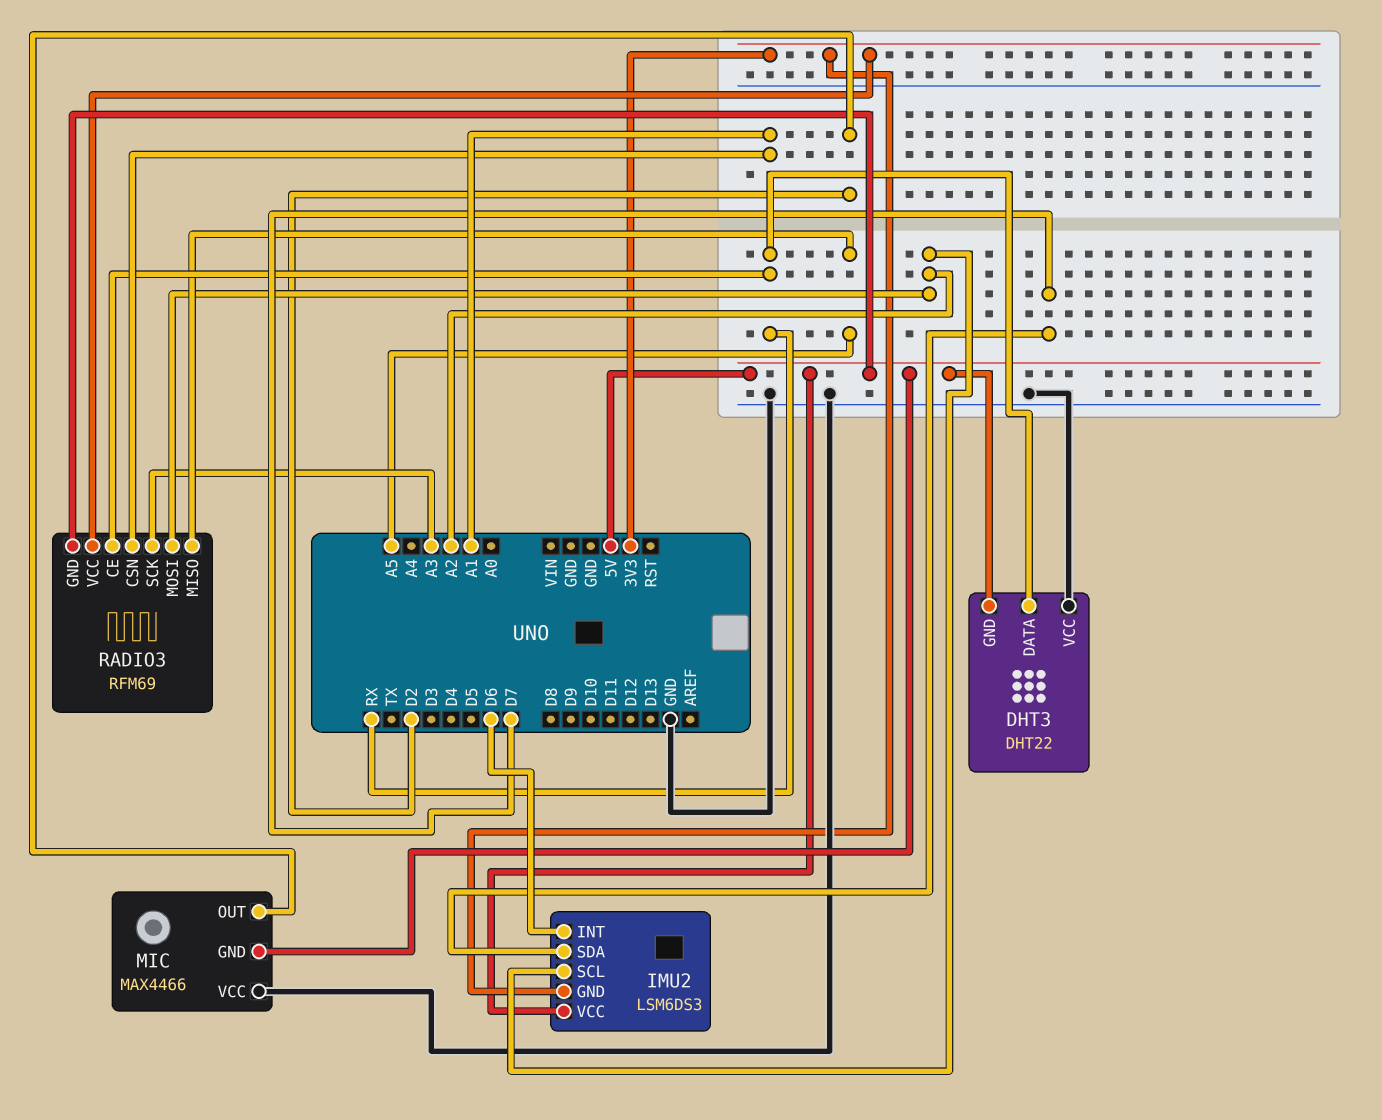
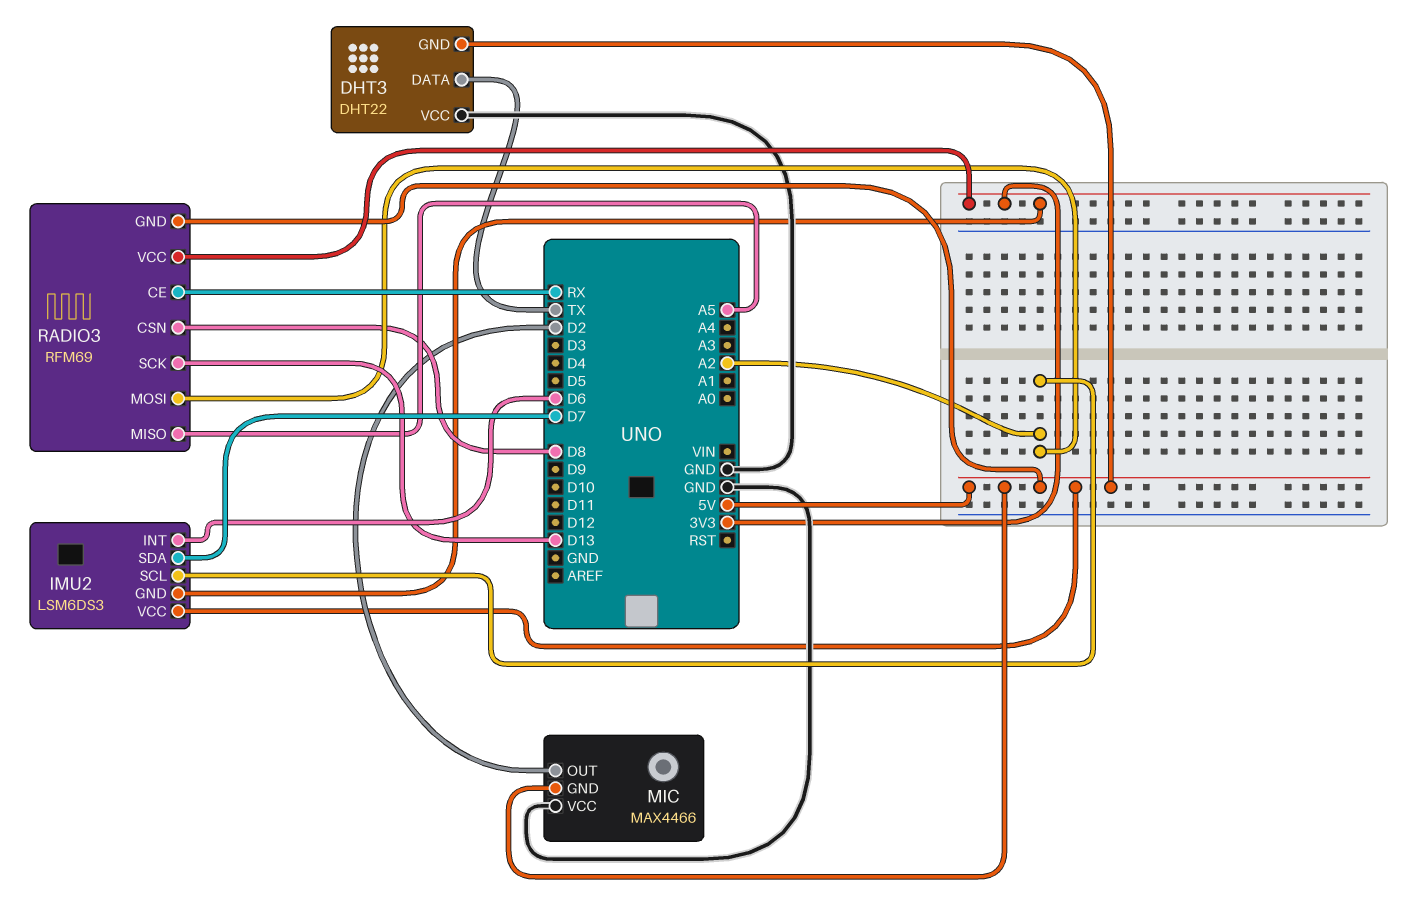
DHT3 pin DATA: RX -> TX
RADIO3 pin CSN: A1 -> D8
RADIO3 pin SCK: A3 -> D13

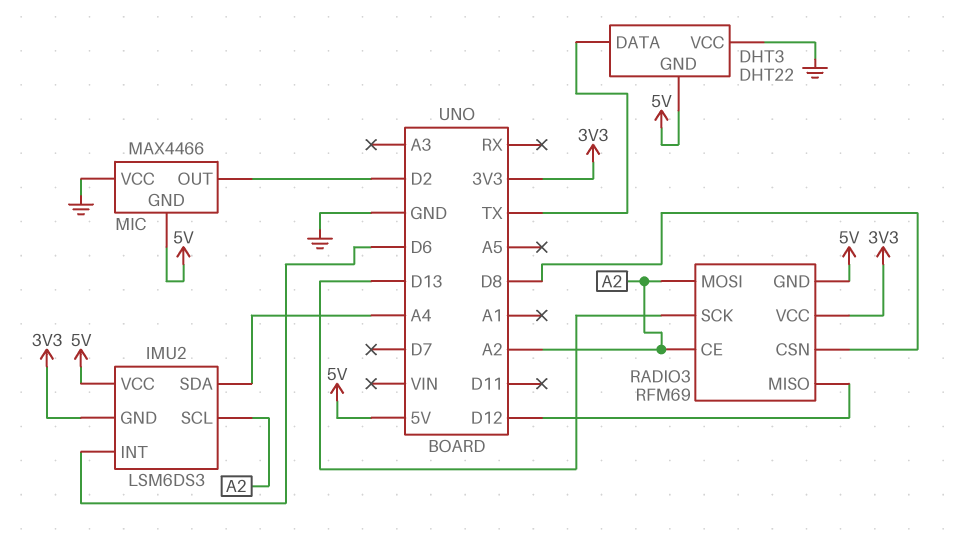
IMU2 pin SDA: D7 -> A4
RADIO3 pin CE: RX -> A2
RADIO3 pin MISO: A5 -> D12

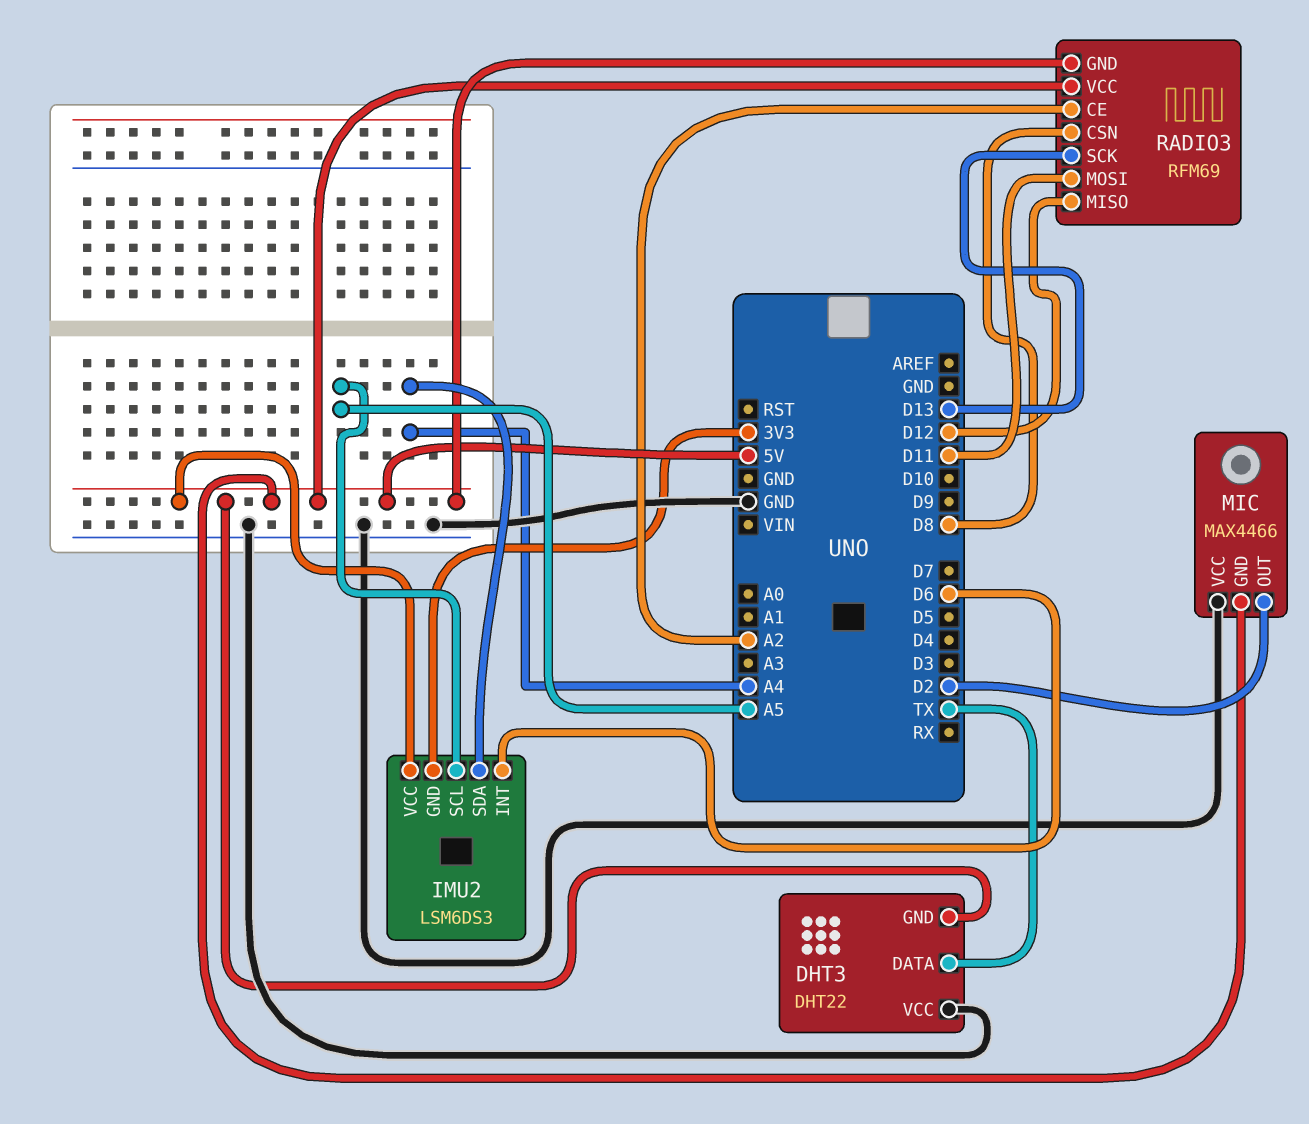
IMU2 pin SCL: A2 -> A5
RADIO3 pin MOSI: A2 -> D11
RADIO3 pin VCC: 3V3 -> 5V

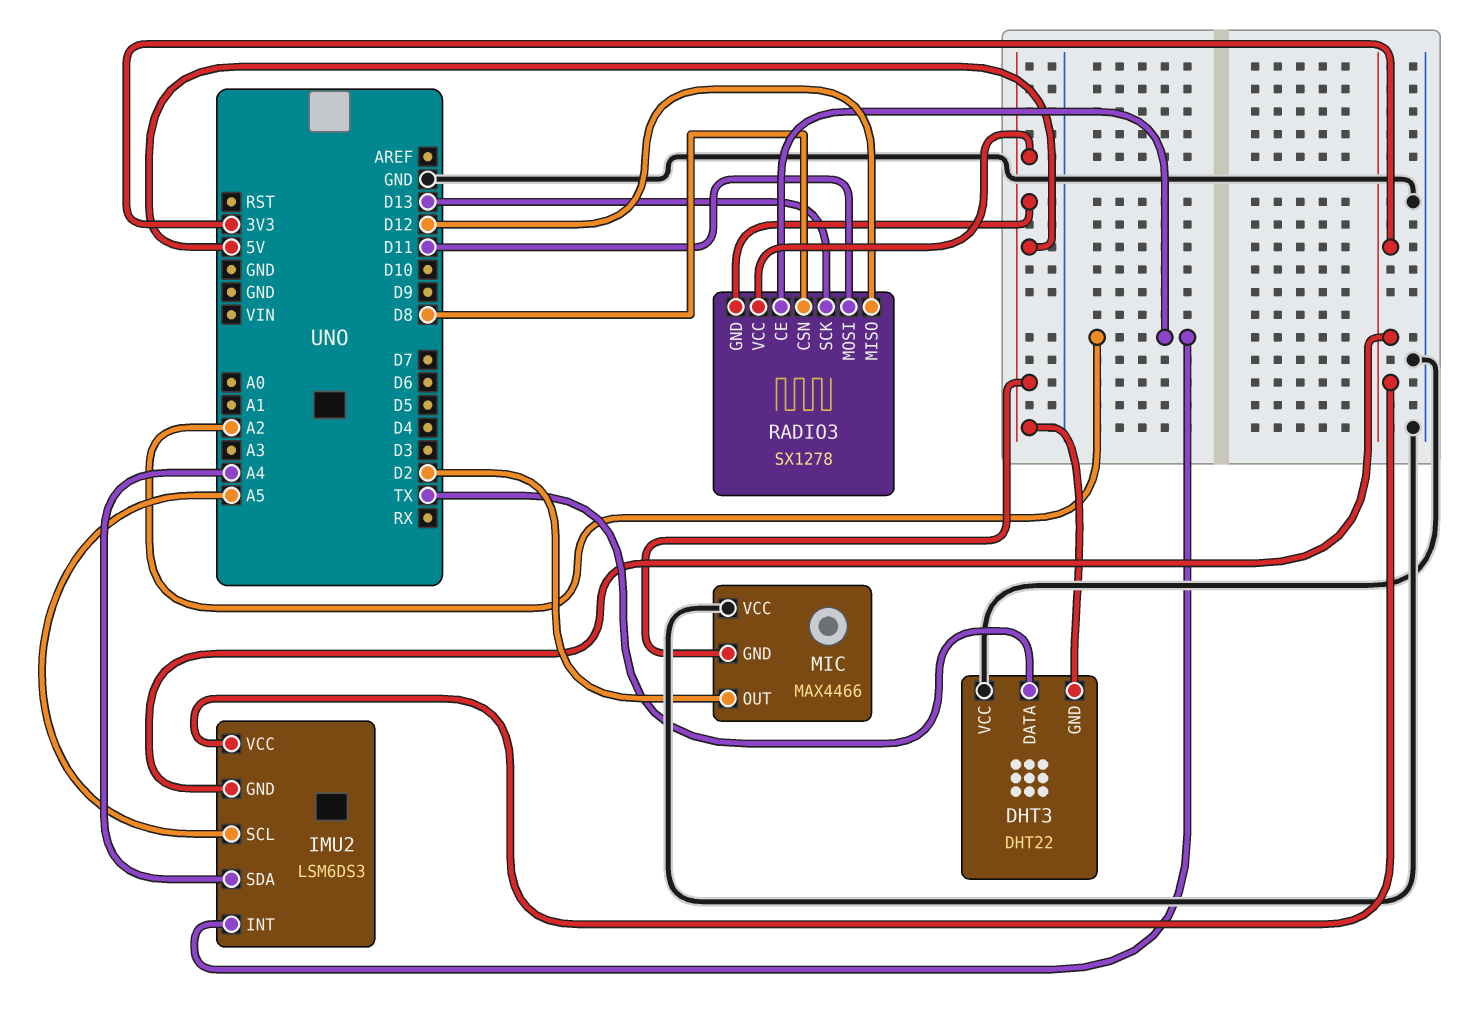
IMU2 pin INT: D6 -> A2
IMU2 pin VCC: 5V -> 3V3
RADIO3: RFM69 -> SX1278

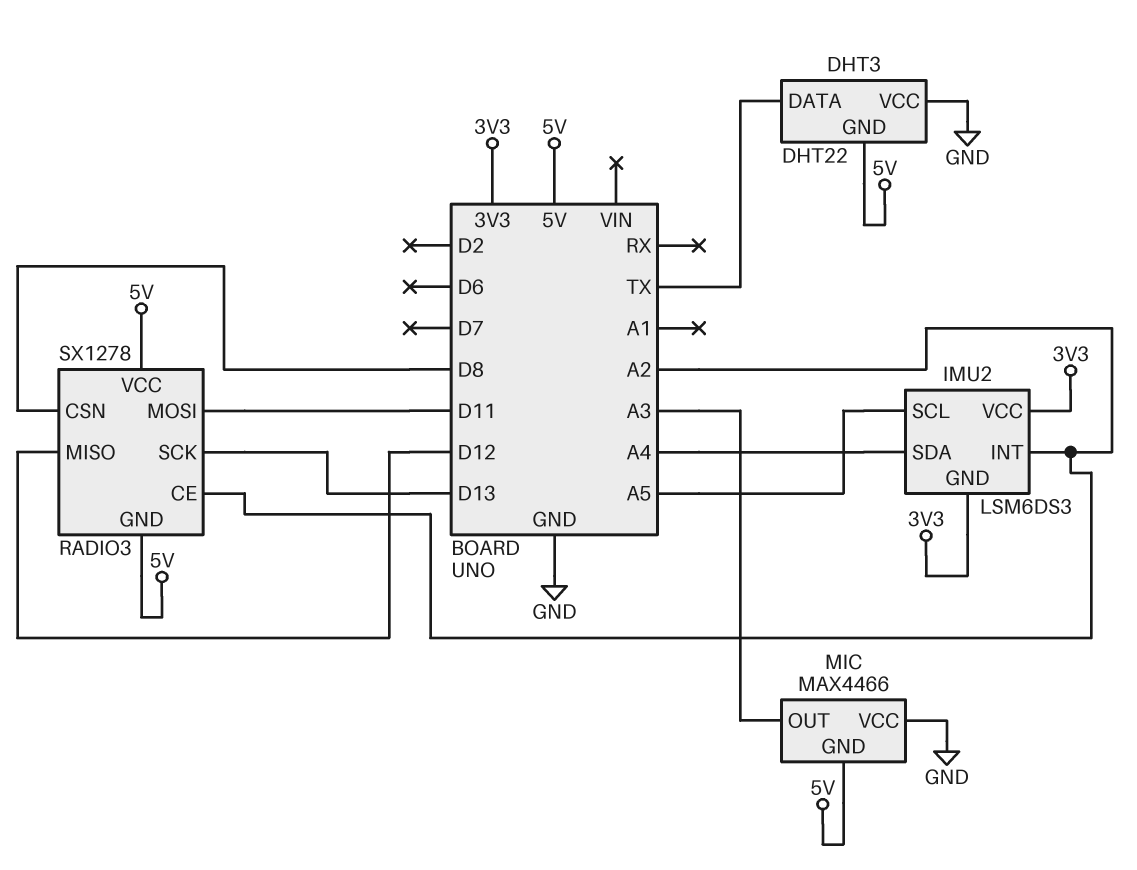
MIC pin OUT: D2 -> A3

